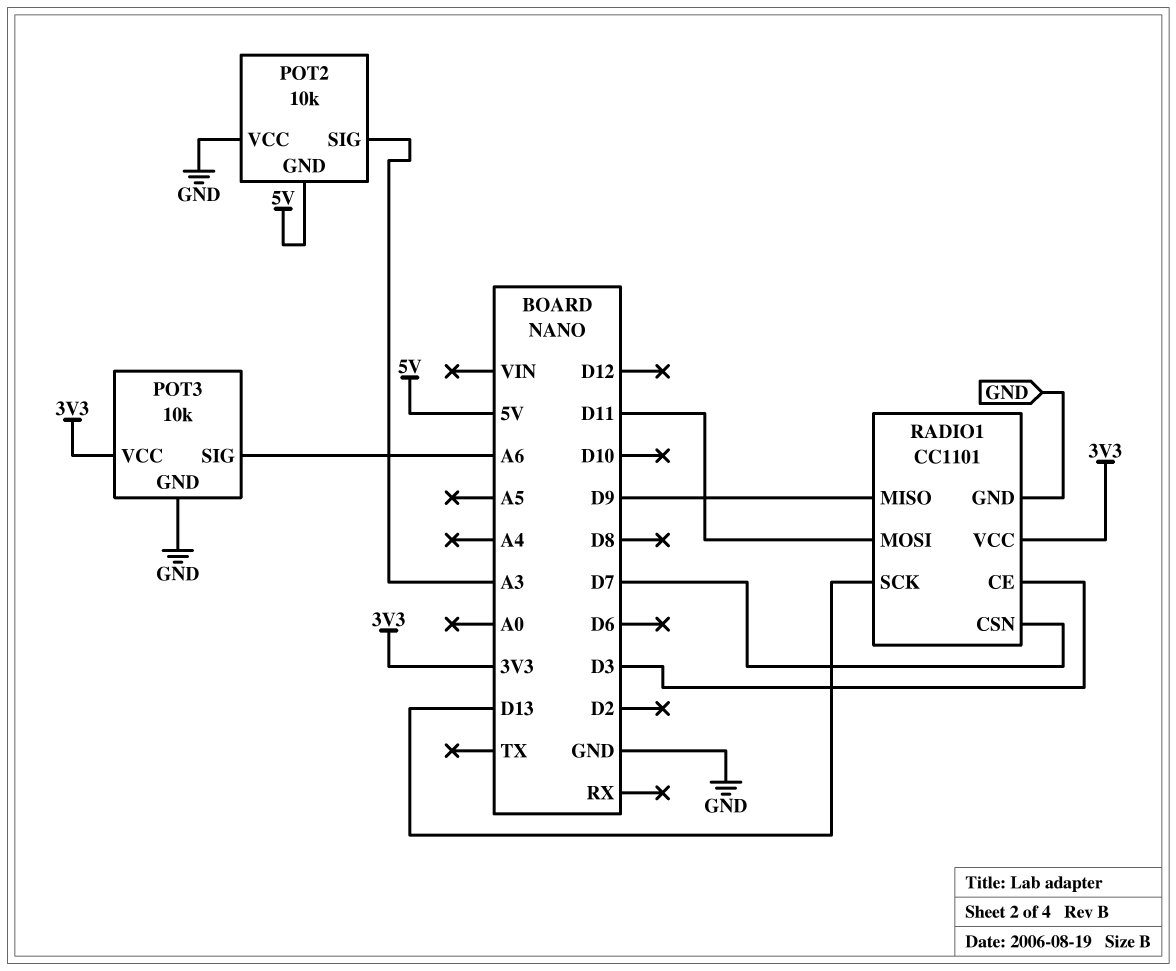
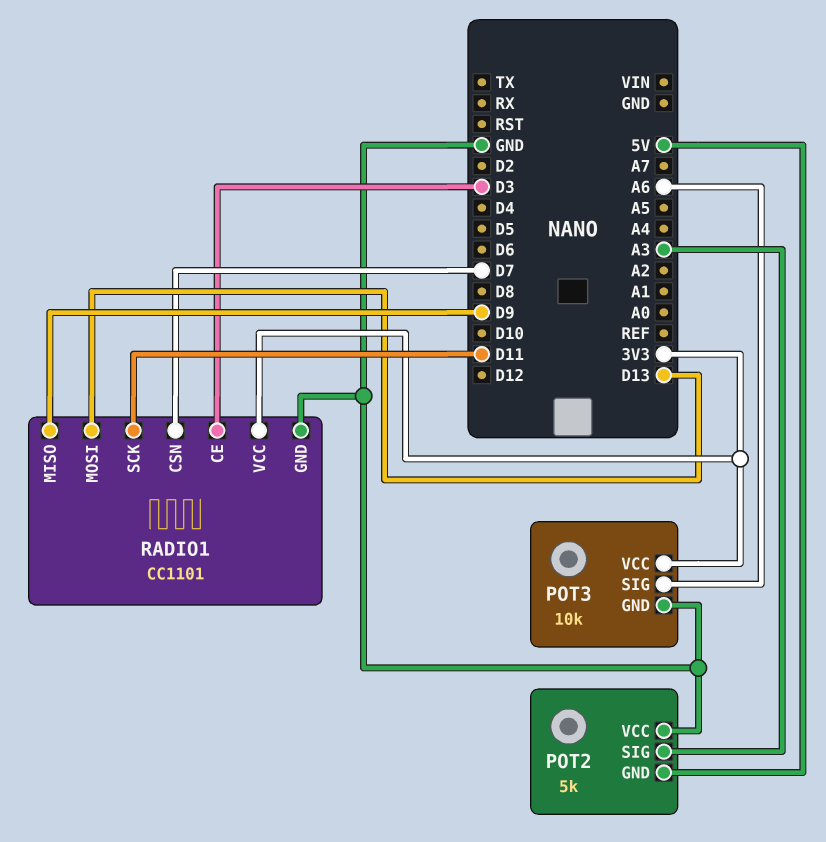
POT2: 10k -> 5k
RADIO1 pin MOSI: D11 -> D13
RADIO1 pin SCK: D13 -> D11

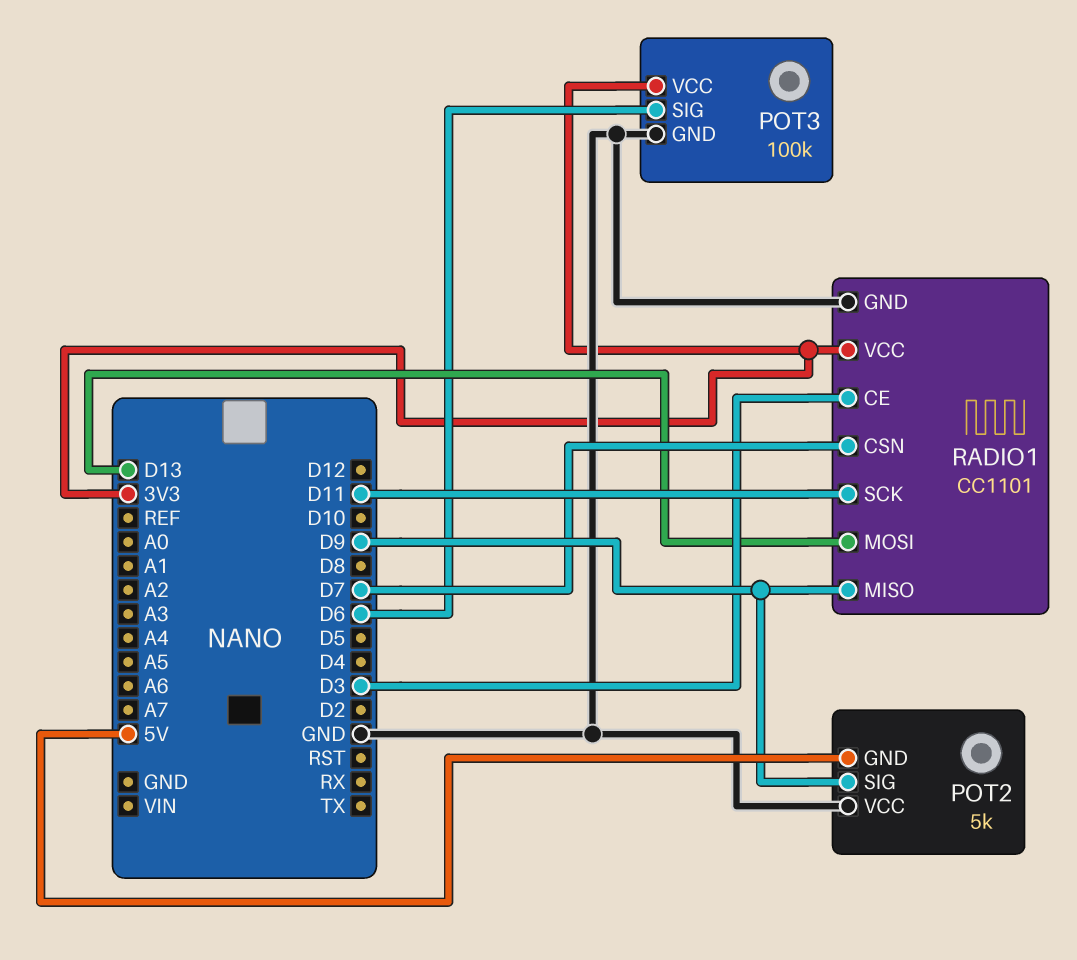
POT2 pin SIG: A3 -> D9
POT3: 10k -> 100k
POT3 pin SIG: A6 -> D6

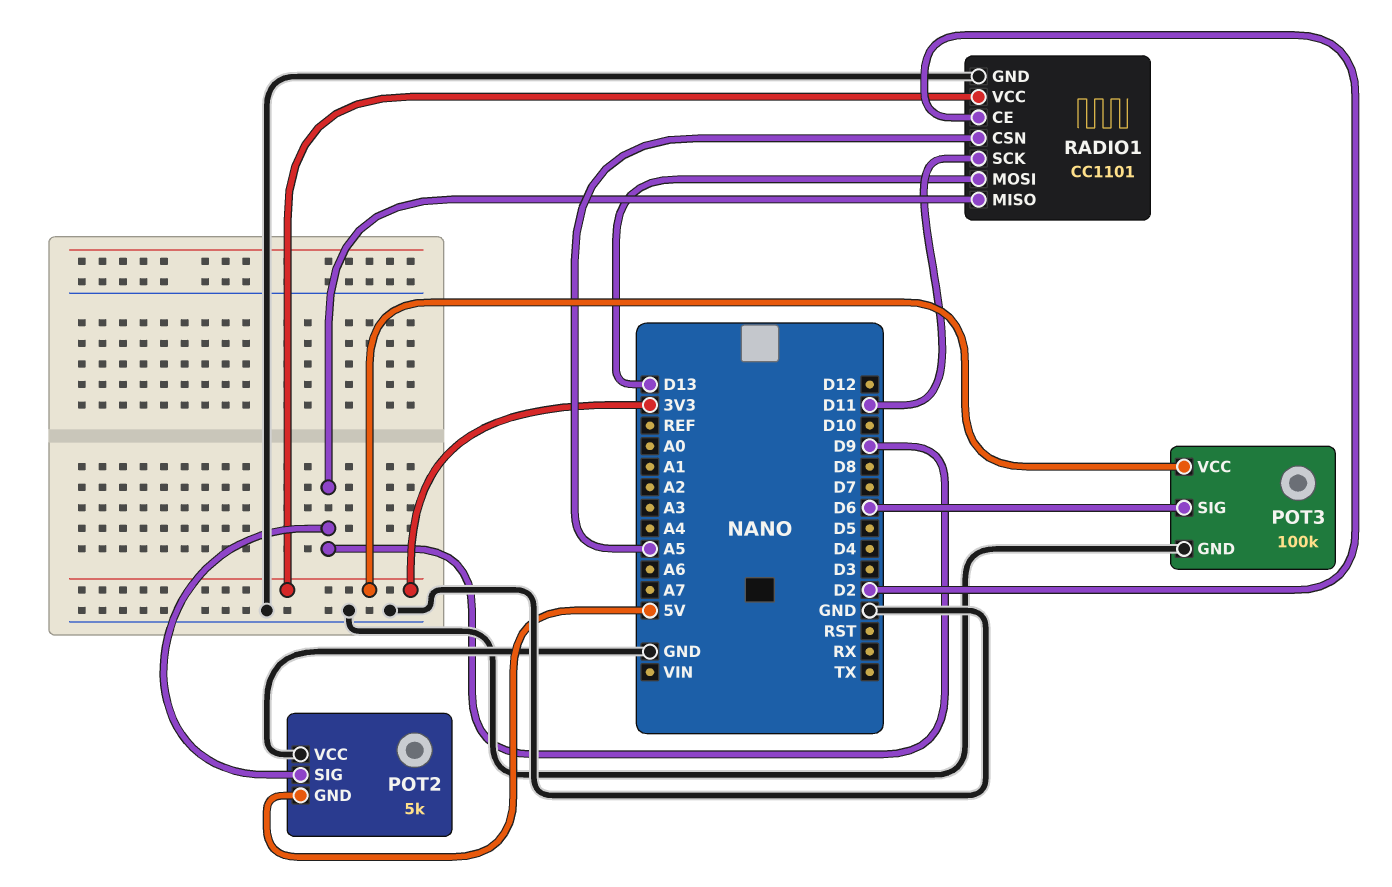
RADIO1 pin CE: D3 -> D2
RADIO1 pin CSN: D7 -> A5

